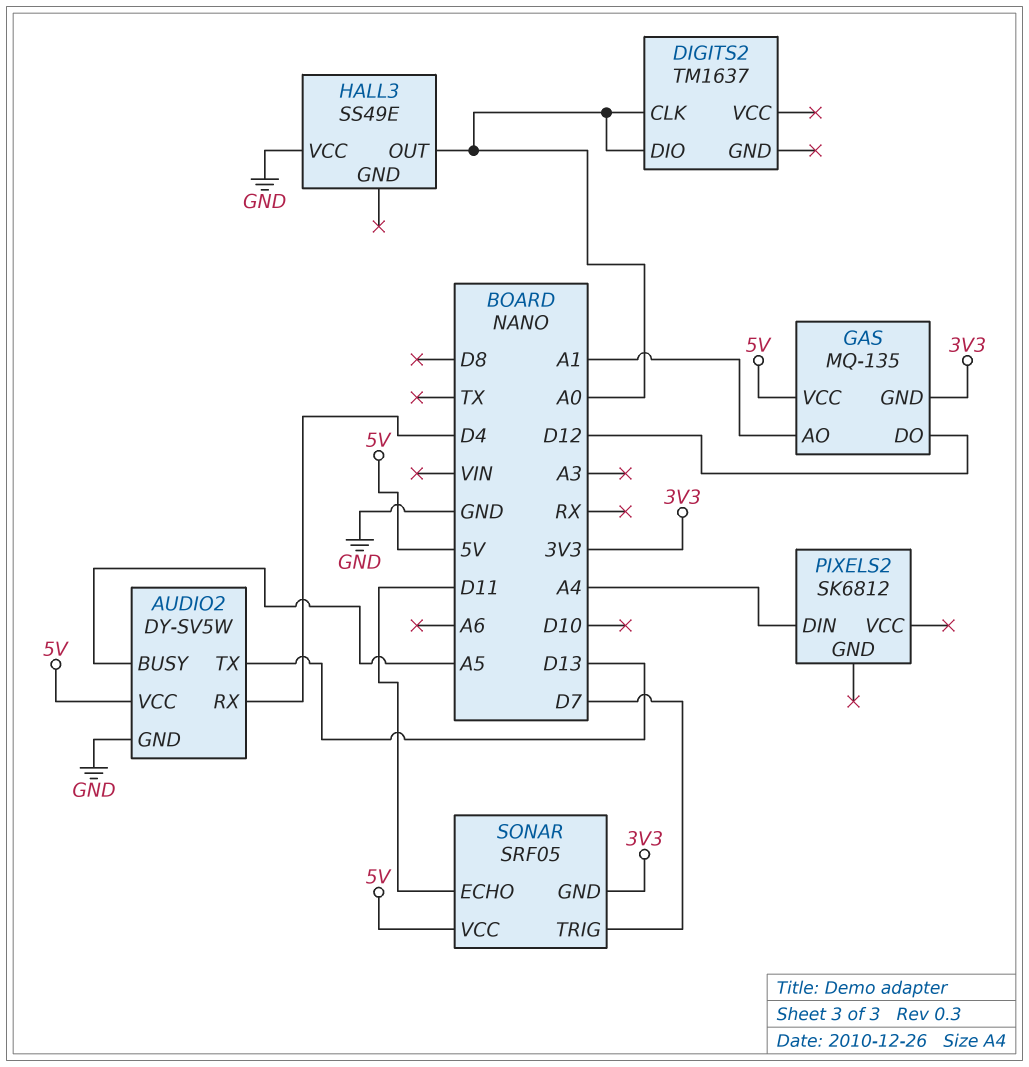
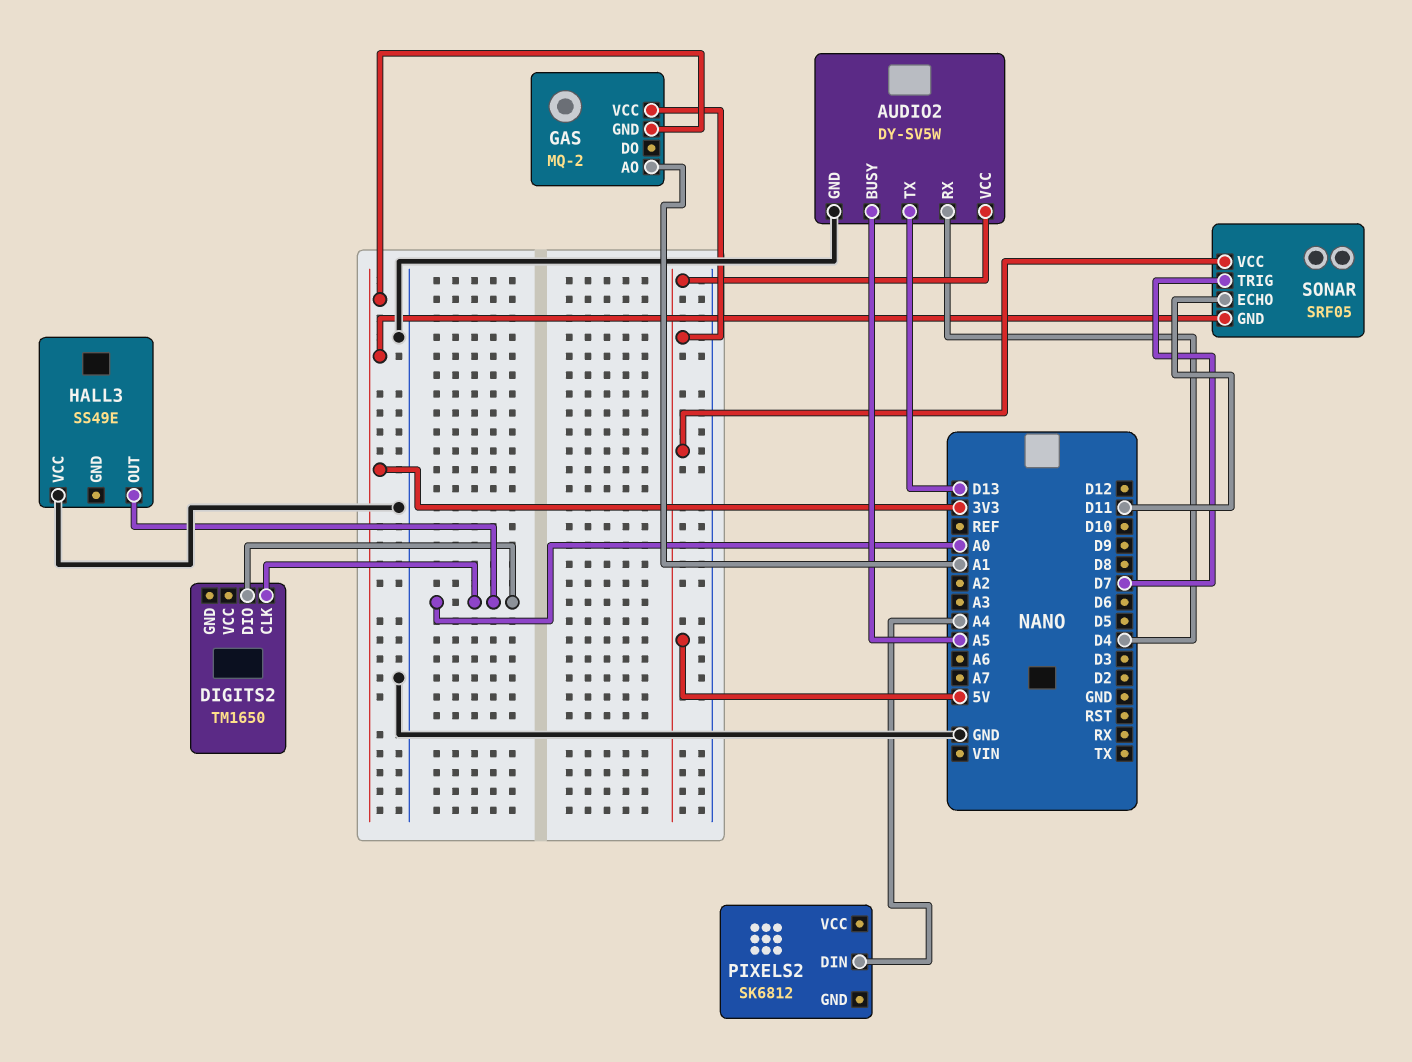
DIGITS2: TM1637 -> TM1650
GAS: MQ-135 -> MQ-2
GAS pin DO: D12 -> none

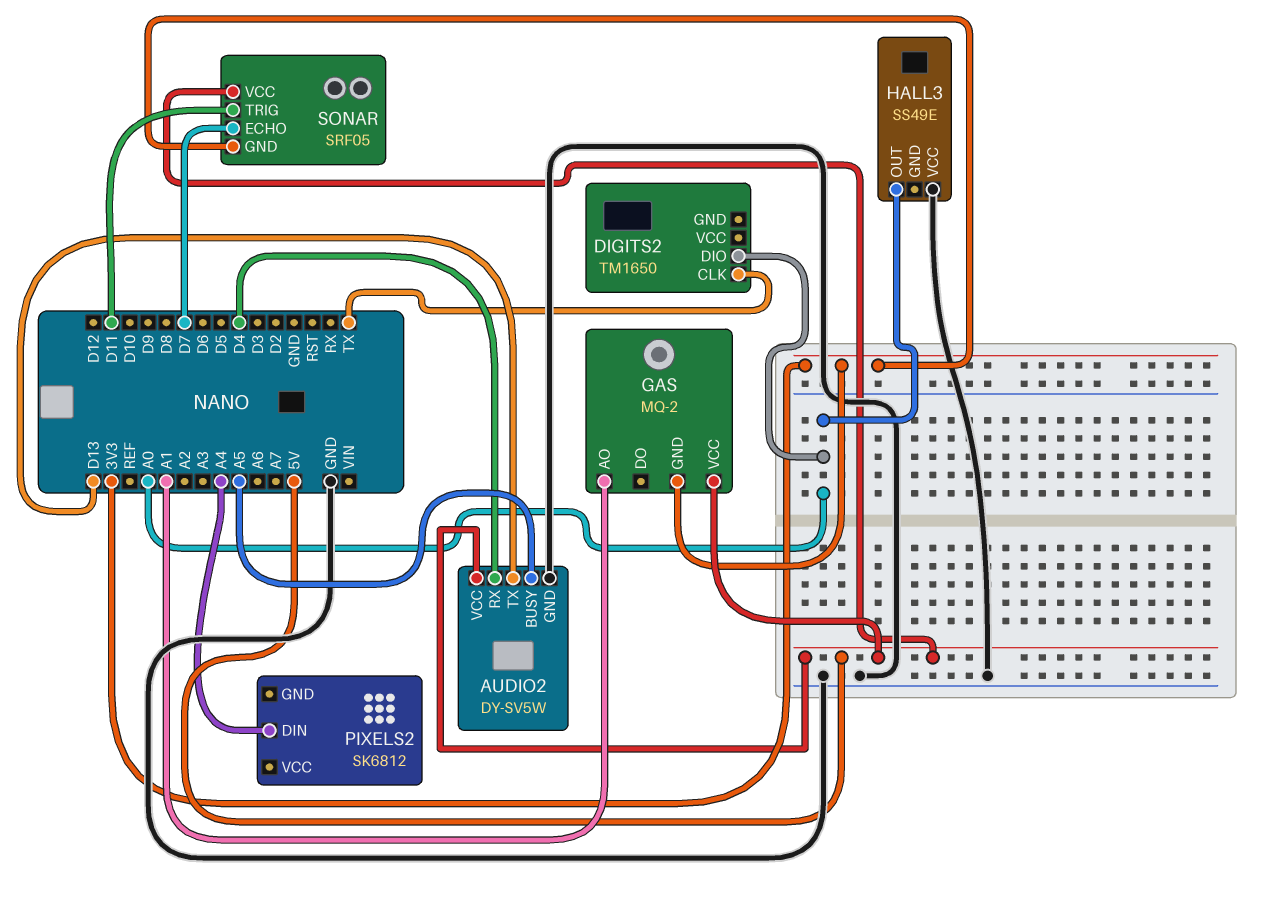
DIGITS2 pin CLK: A0 -> TX
SONAR pin ECHO: D11 -> D7
SONAR pin TRIG: D7 -> D11

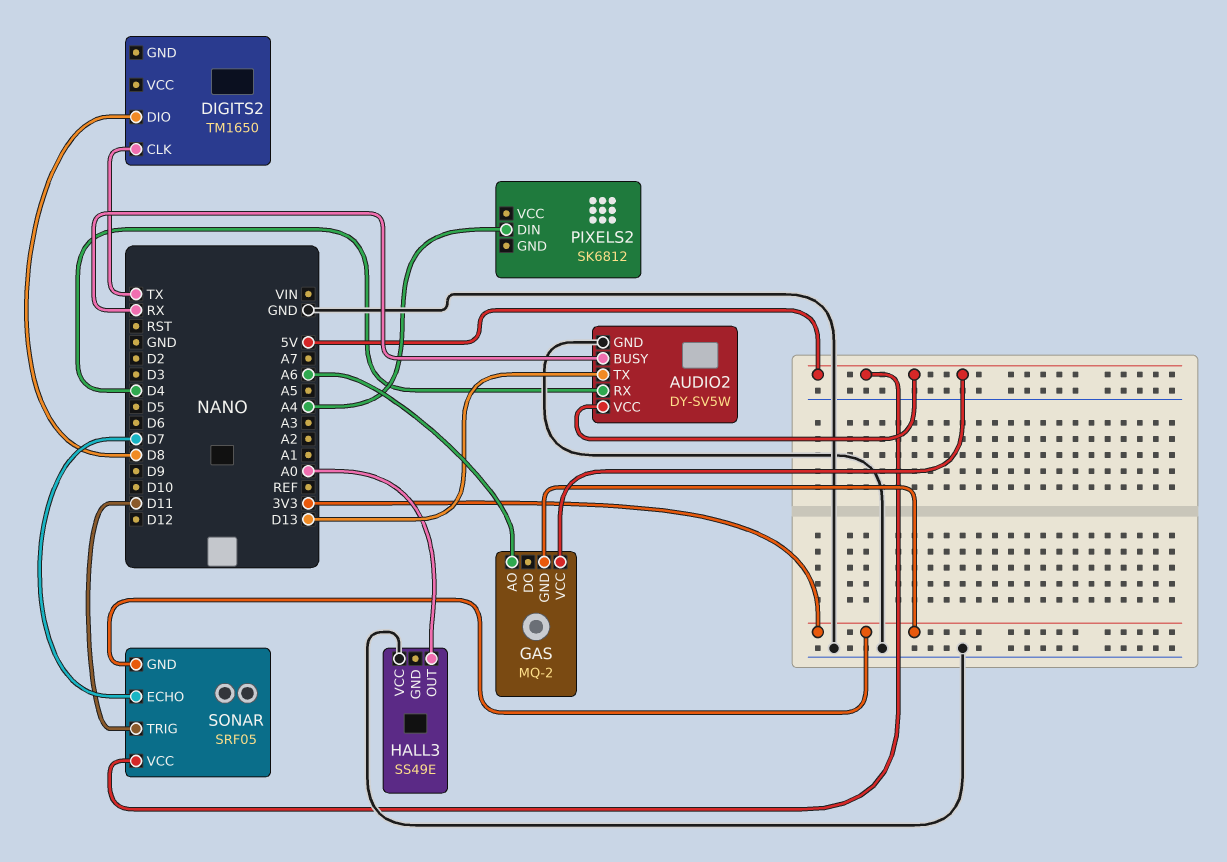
AUDIO2 pin BUSY: A5 -> RX
DIGITS2 pin DIO: A0 -> D8
GAS pin AO: A1 -> A6

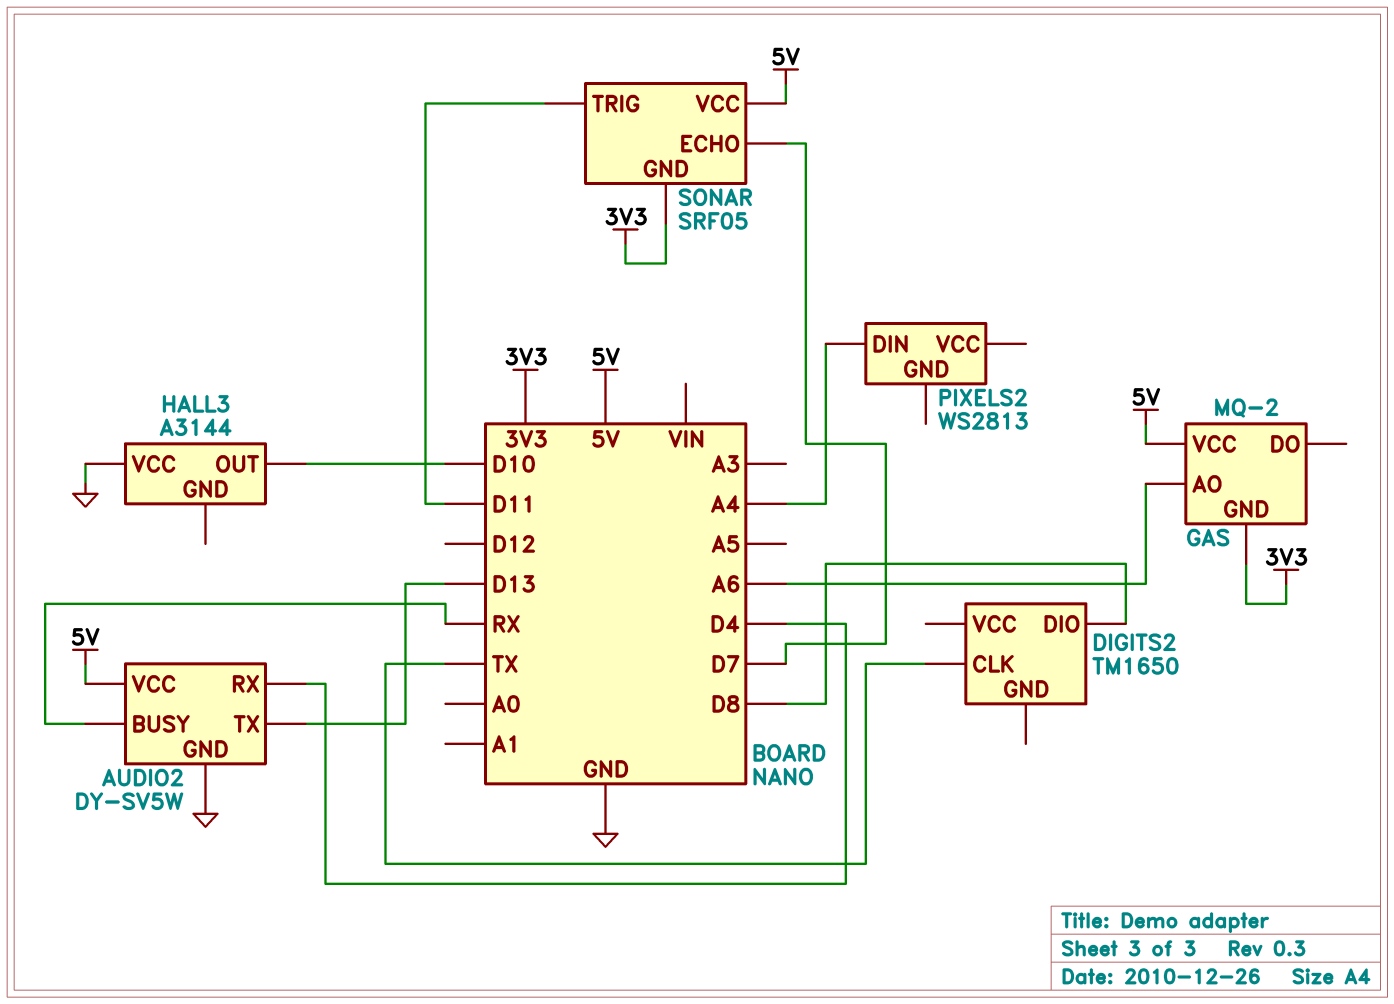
HALL3: SS49E -> A3144
HALL3 pin OUT: A0 -> D10
PIXELS2: SK6812 -> WS2813

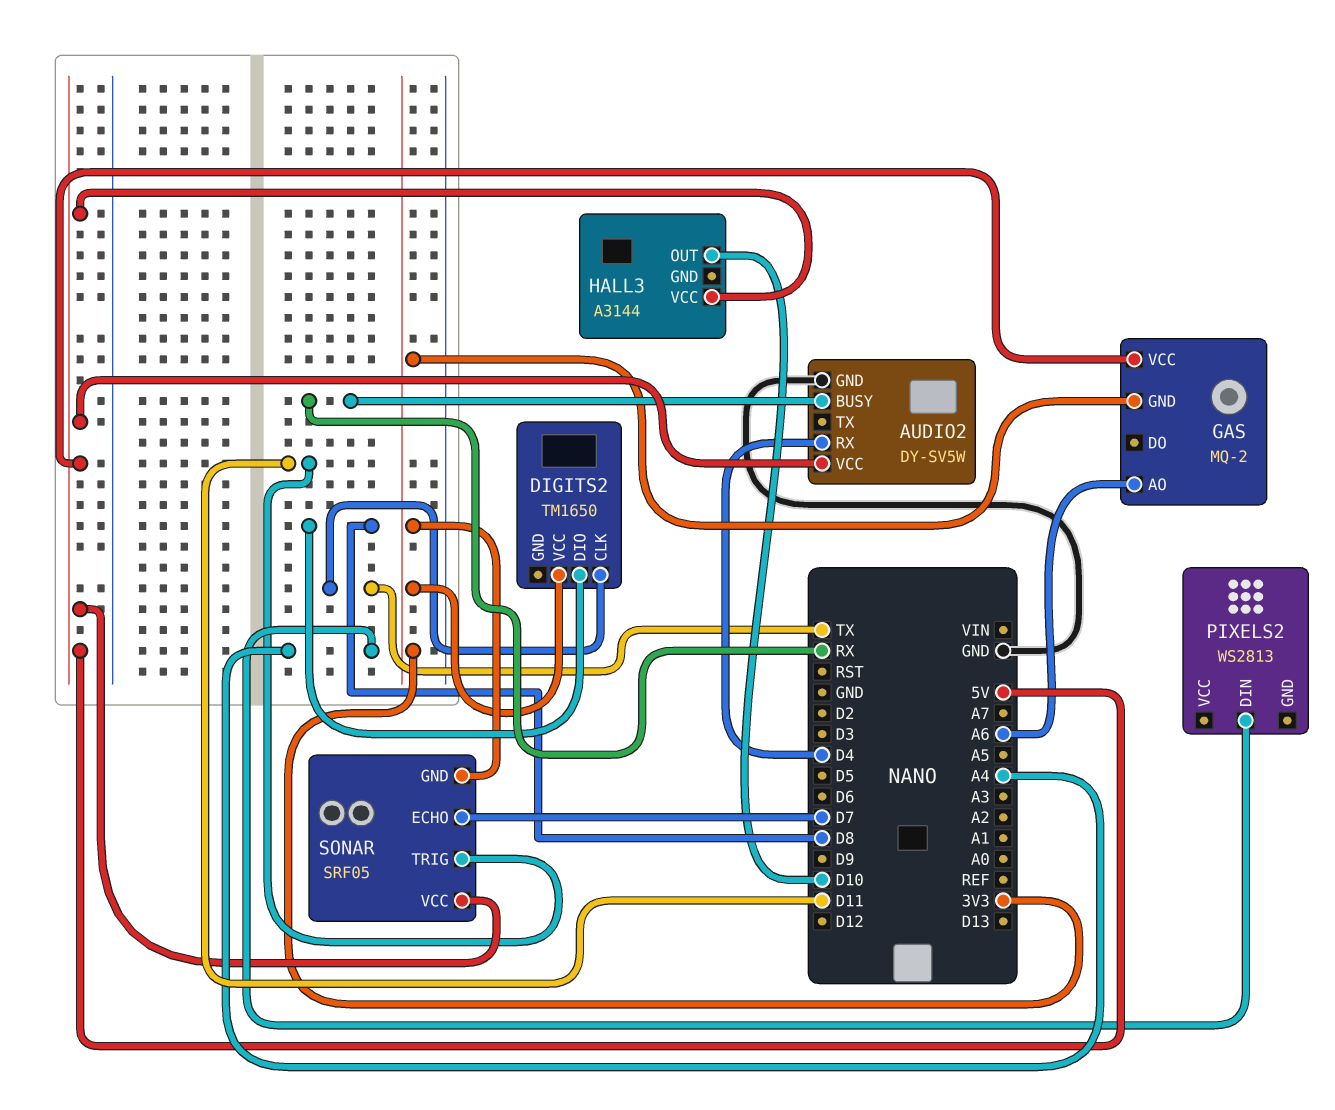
AUDIO2 pin TX: D13 -> none
DIGITS2 pin VCC: none -> 3V3
HALL3 pin VCC: GND -> 5V

